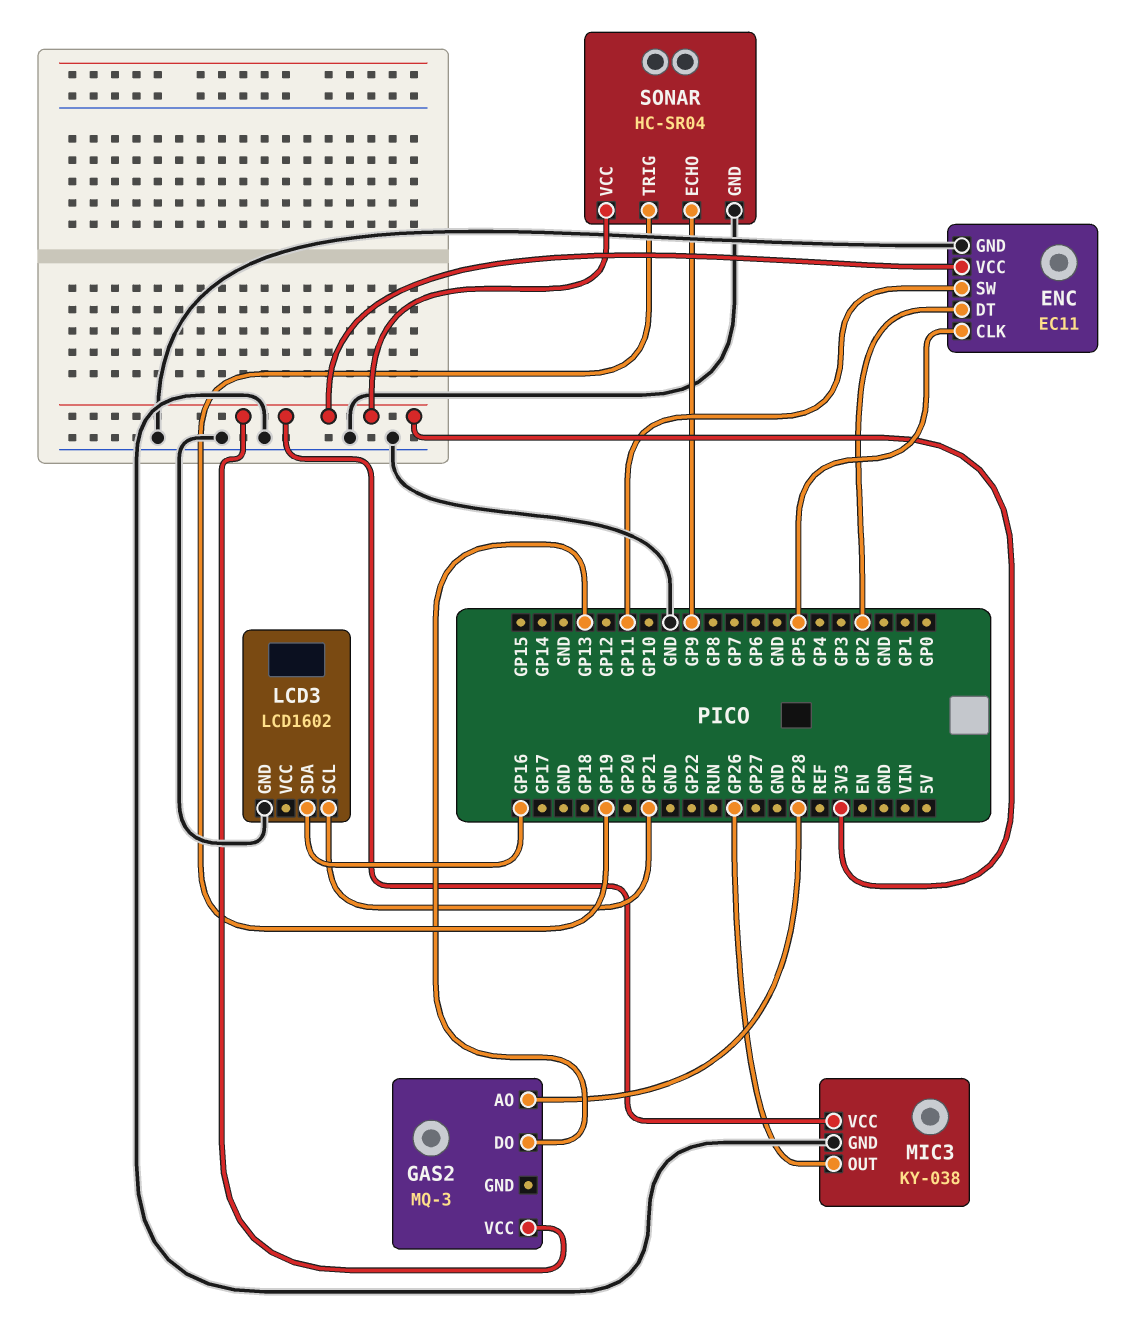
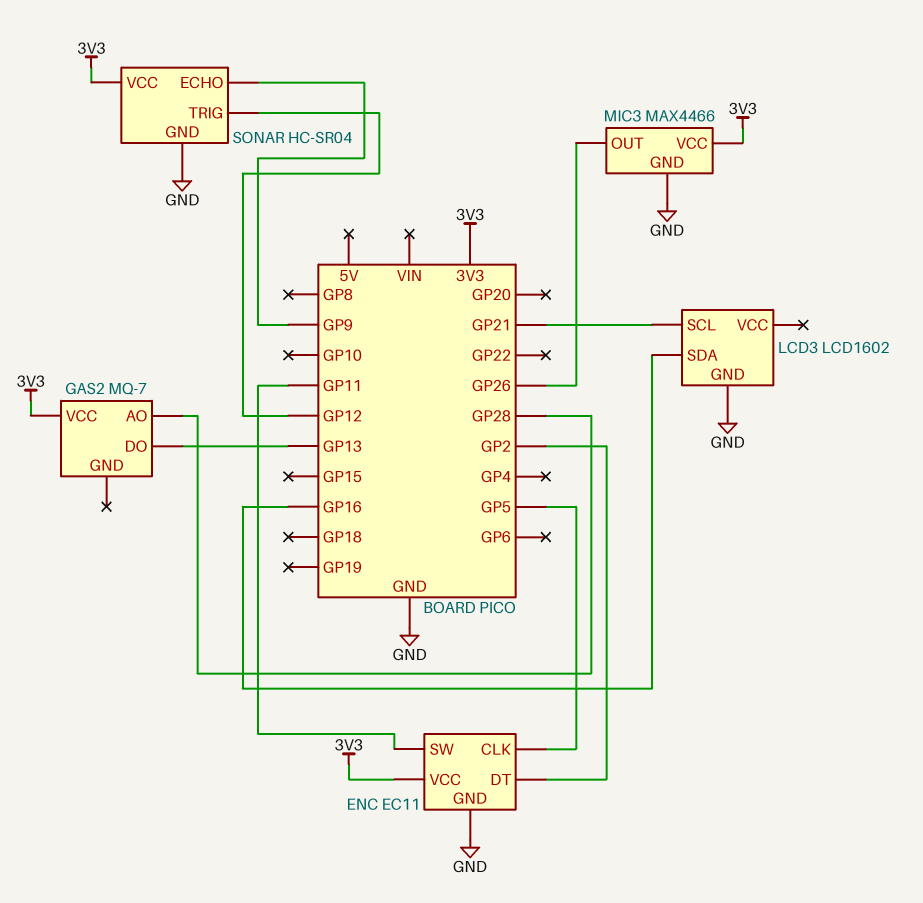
GAS2: MQ-3 -> MQ-7
MIC3: KY-038 -> MAX4466
SONAR pin TRIG: GP19 -> GP12

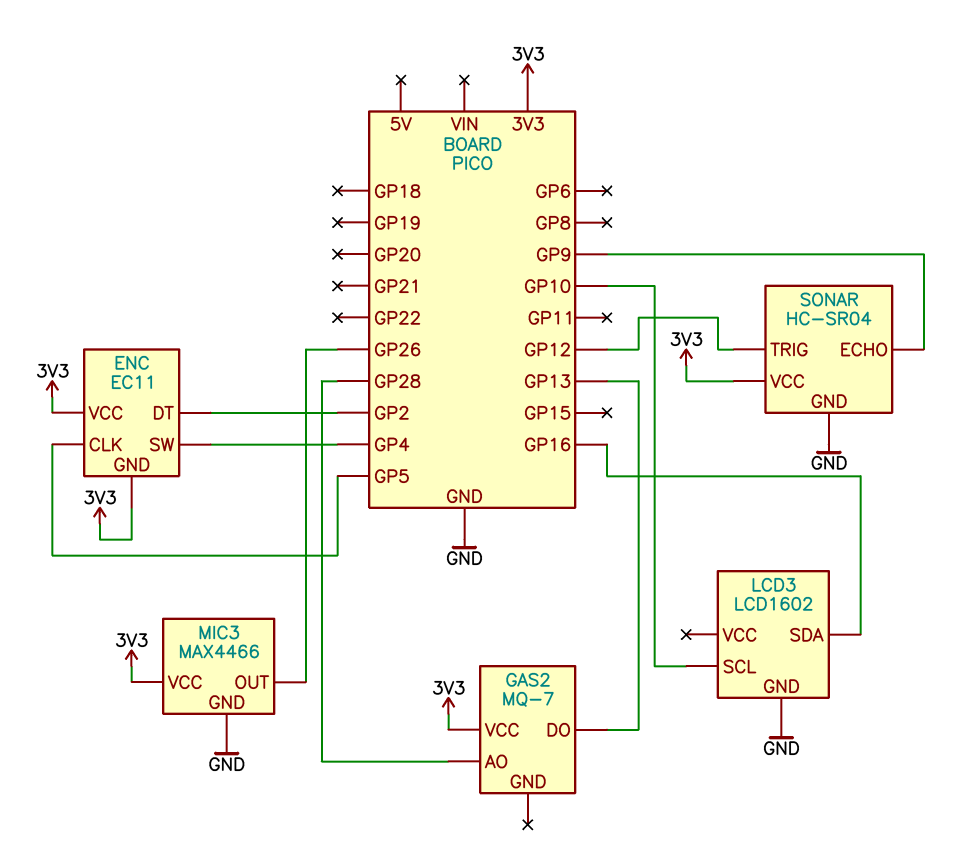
ENC pin GND: GND -> 3V3
ENC pin SW: GP11 -> GP4
LCD3 pin SCL: GP21 -> GP10

